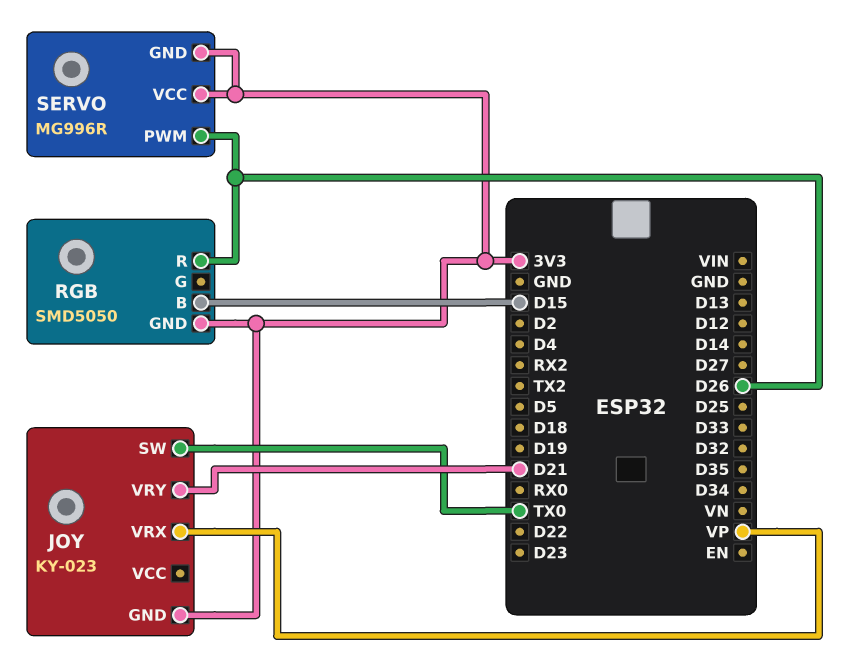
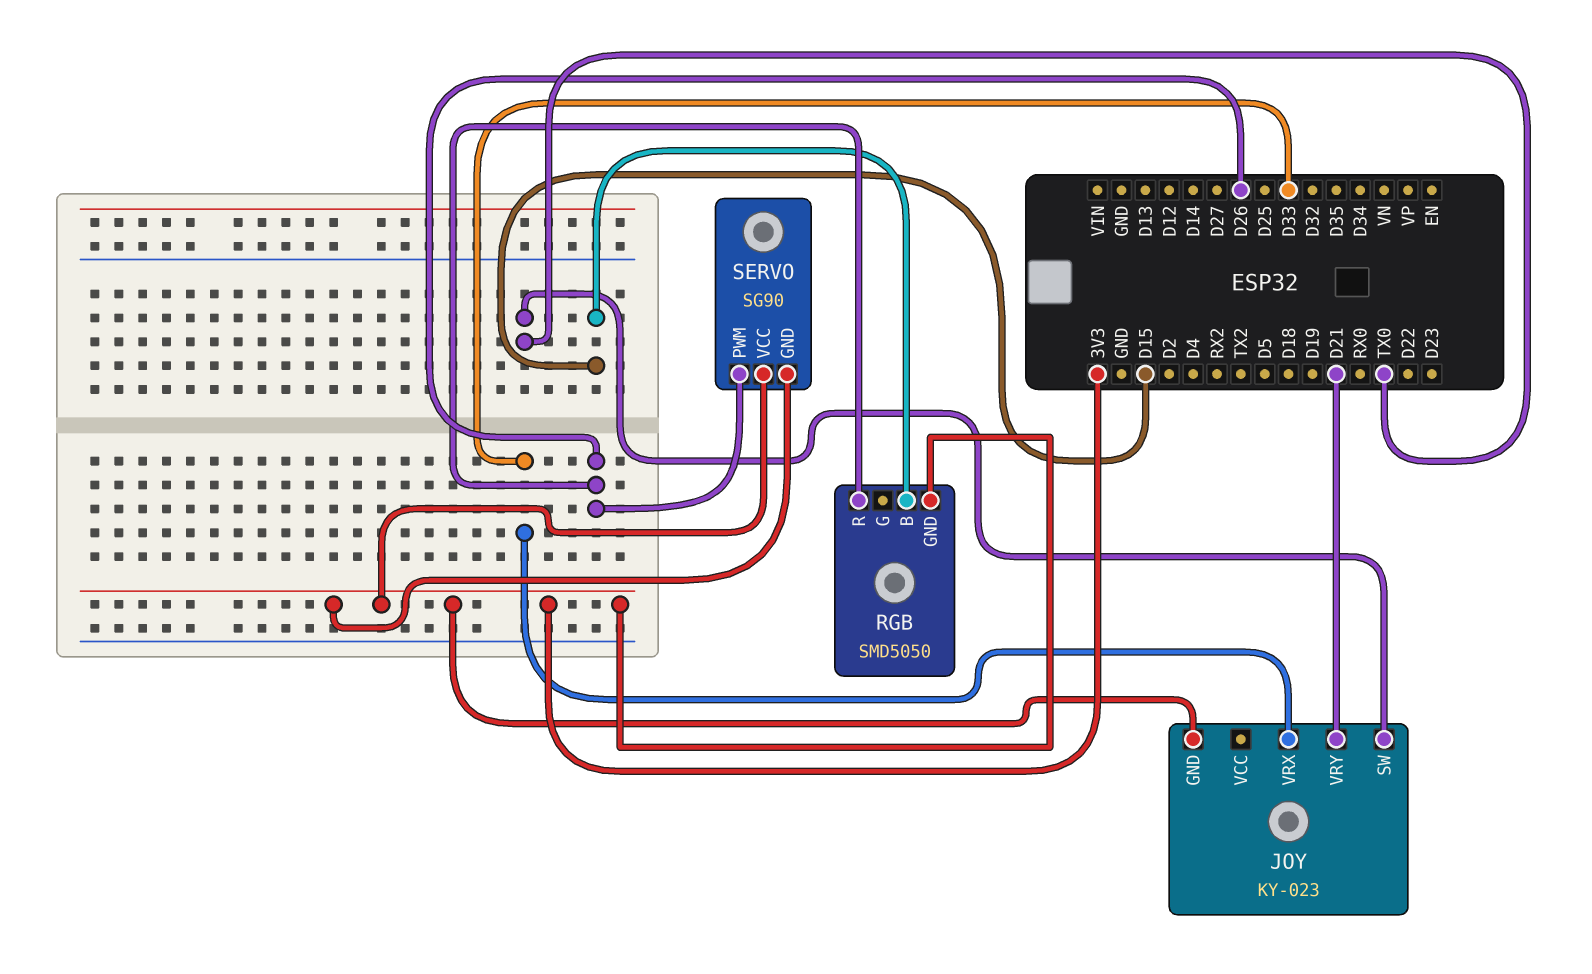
JOY pin VRX: VP -> D33
SERVO: MG996R -> SG90

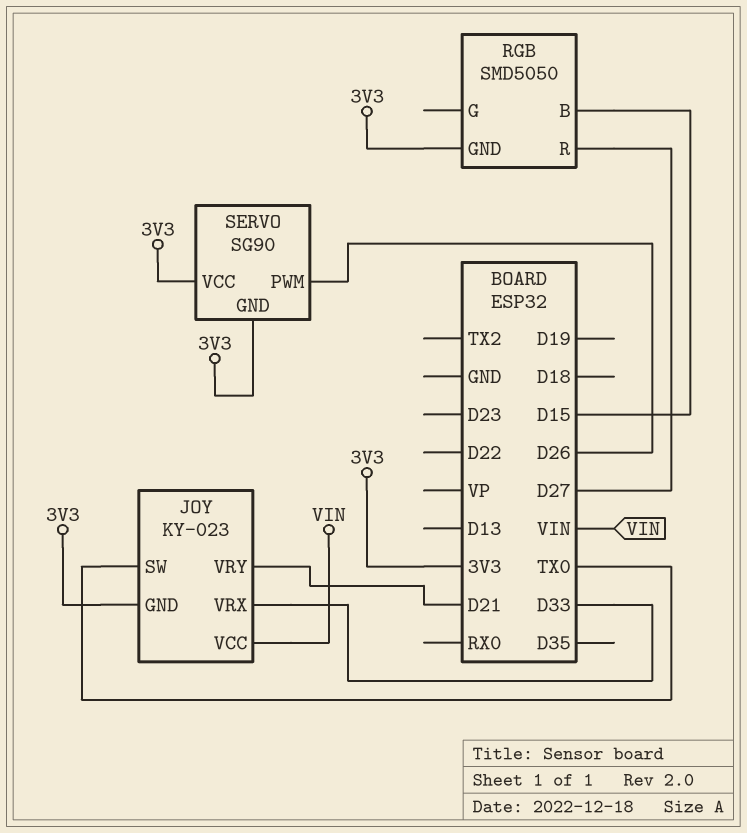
JOY pin VCC: none -> VIN
RGB pin R: D26 -> D27

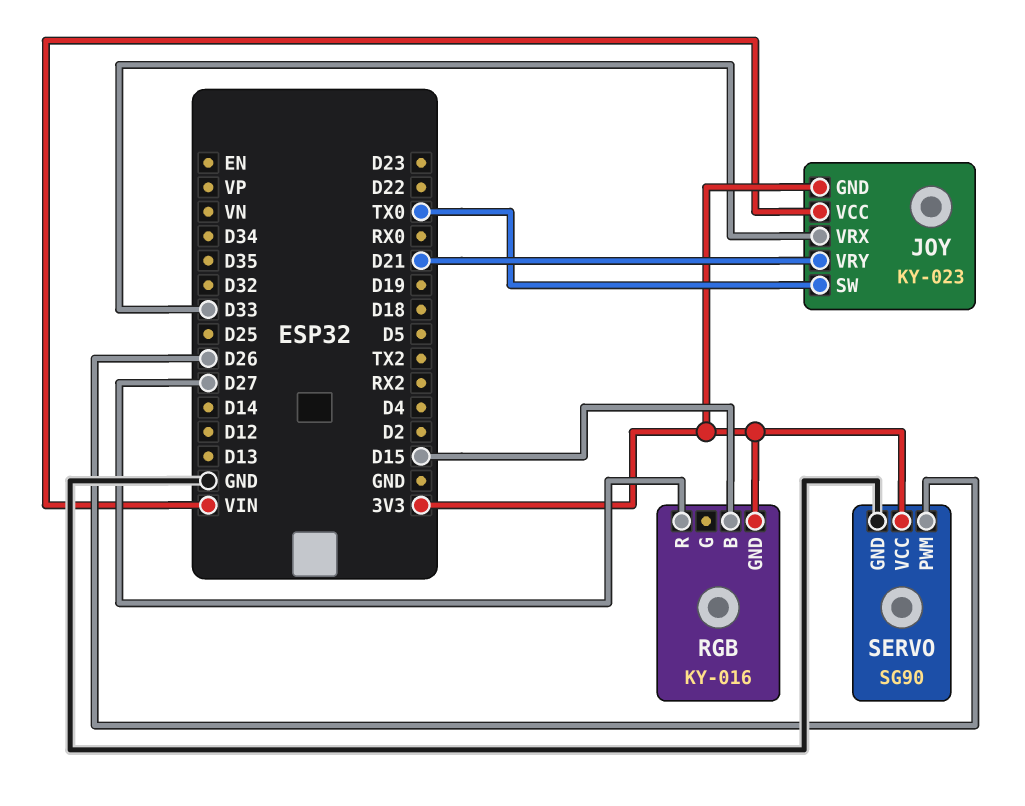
RGB: SMD5050 -> KY-016
SERVO pin GND: 3V3 -> GND

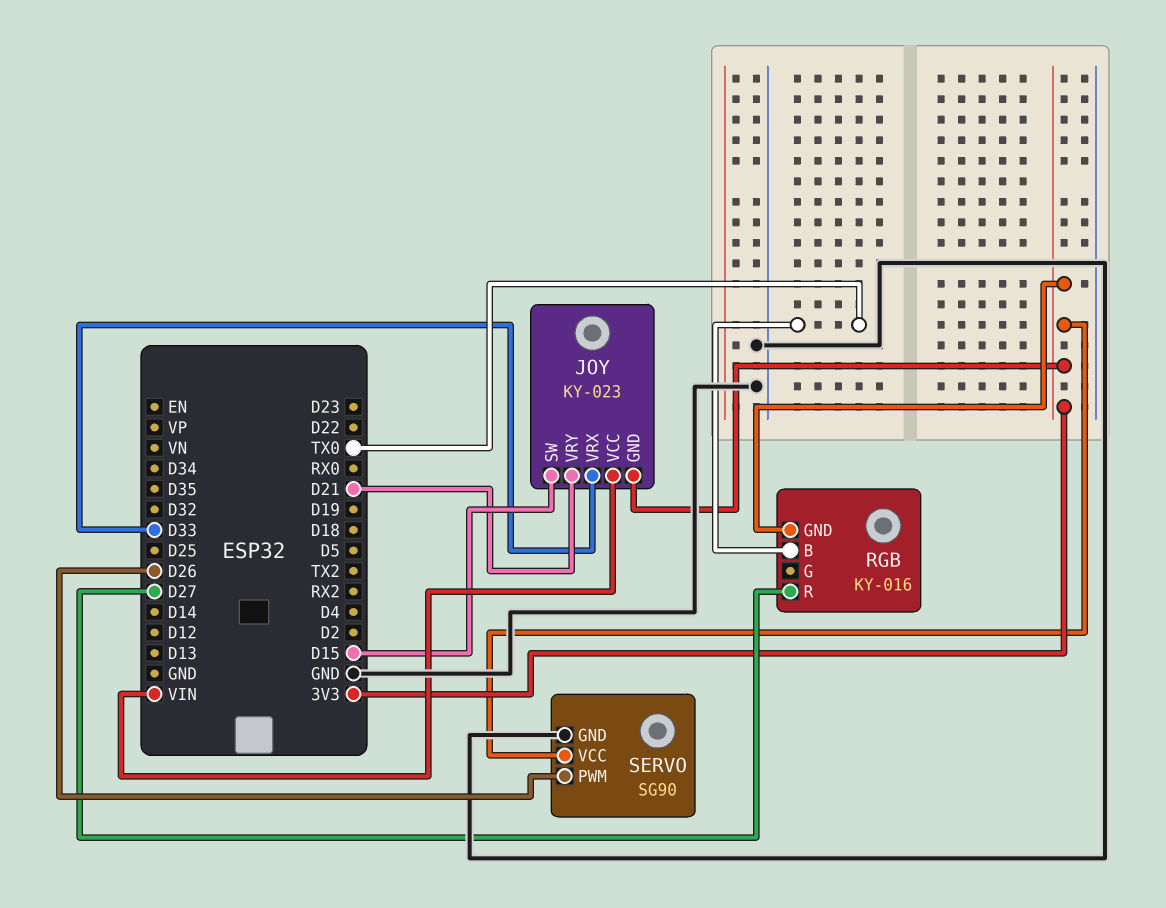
JOY pin SW: TX0 -> D15
RGB pin B: D15 -> TX0

